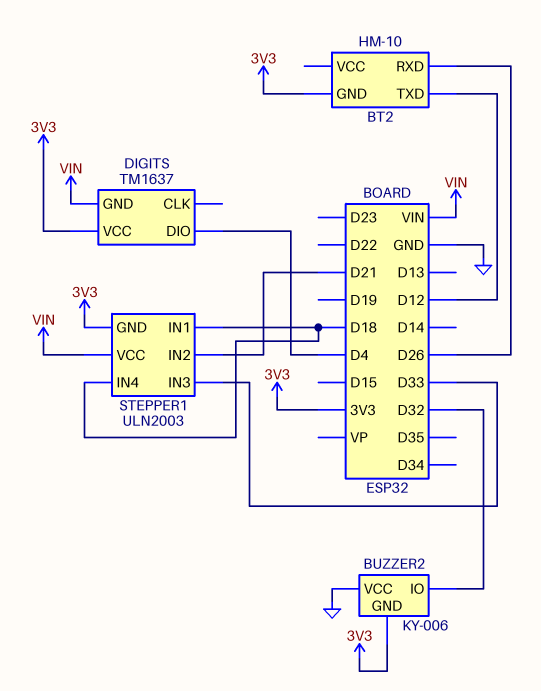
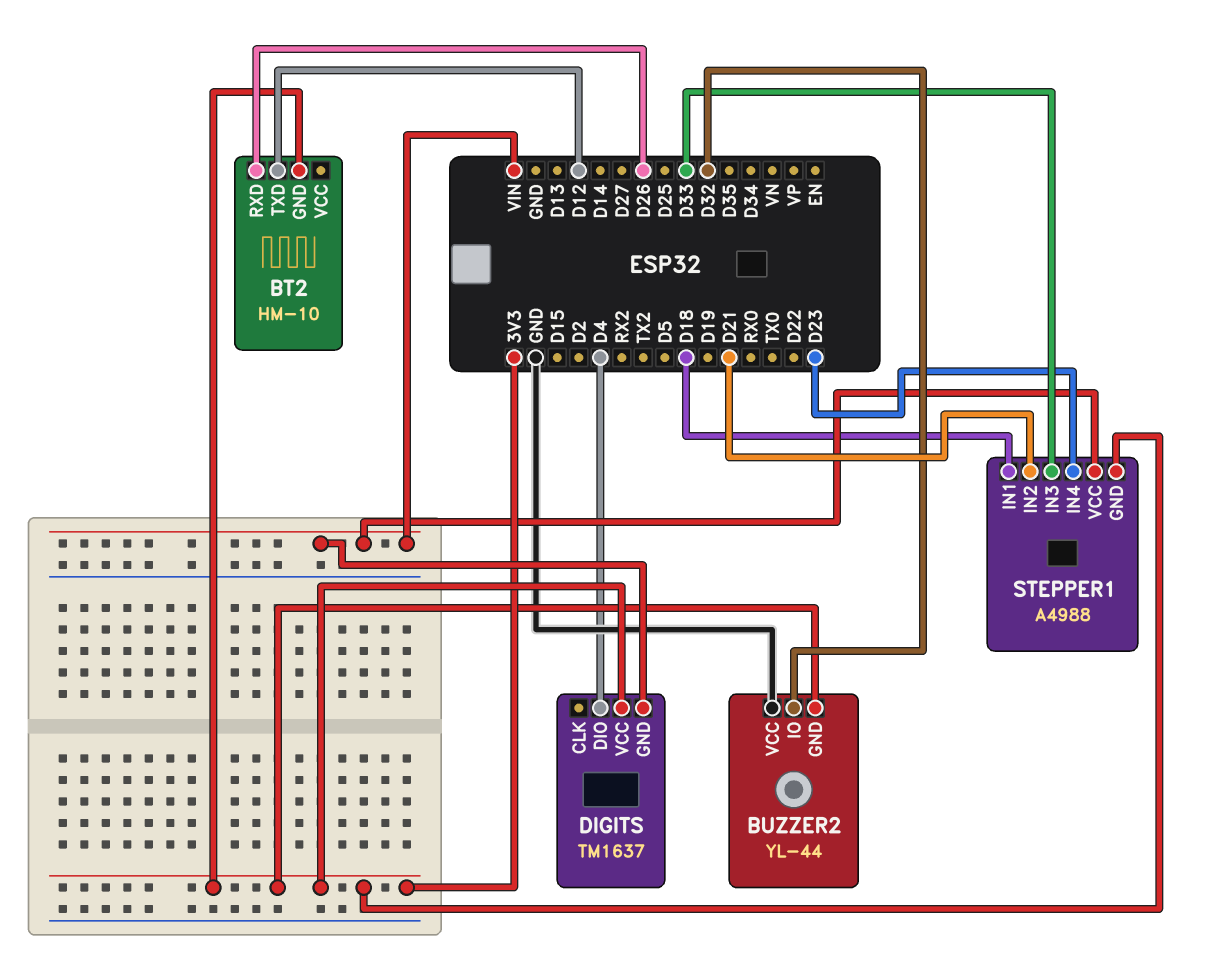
BUZZER2: KY-006 -> YL-44
STEPPER1: ULN2003 -> A4988
STEPPER1 pin IN4: D18 -> D23

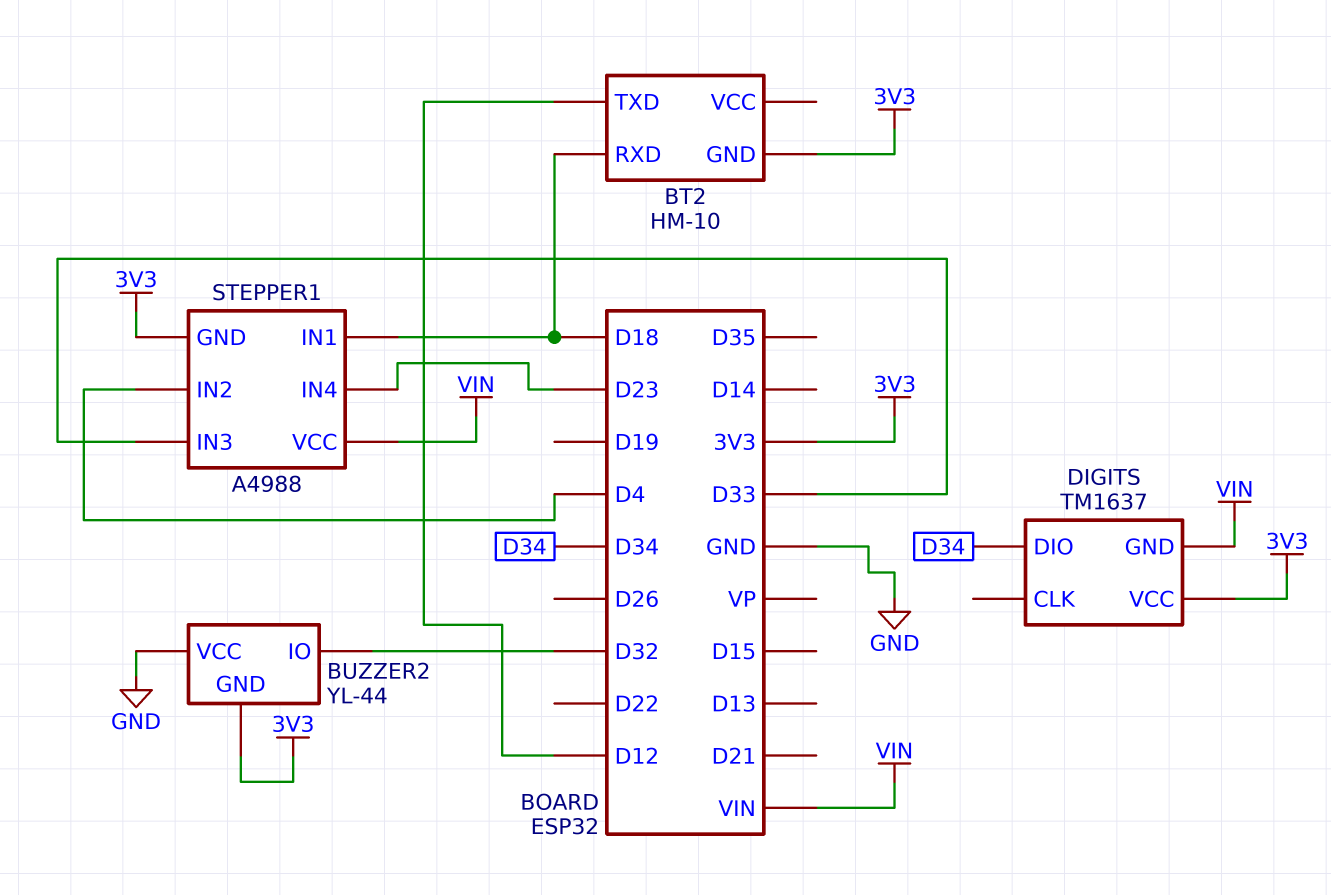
BT2 pin RXD: D26 -> D18
DIGITS pin DIO: D4 -> D34
STEPPER1 pin IN2: D21 -> D4

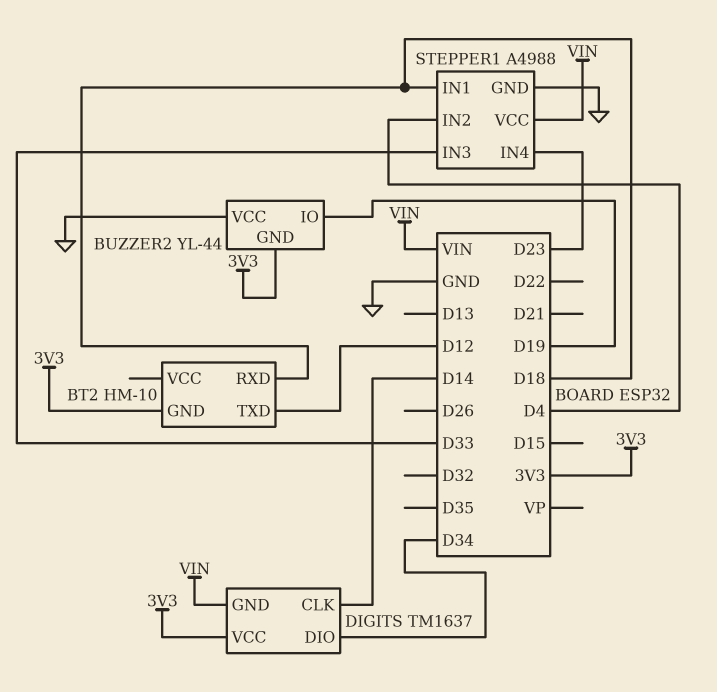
BUZZER2 pin IO: D32 -> D19
DIGITS pin CLK: none -> D14
STEPPER1 pin GND: 3V3 -> GND

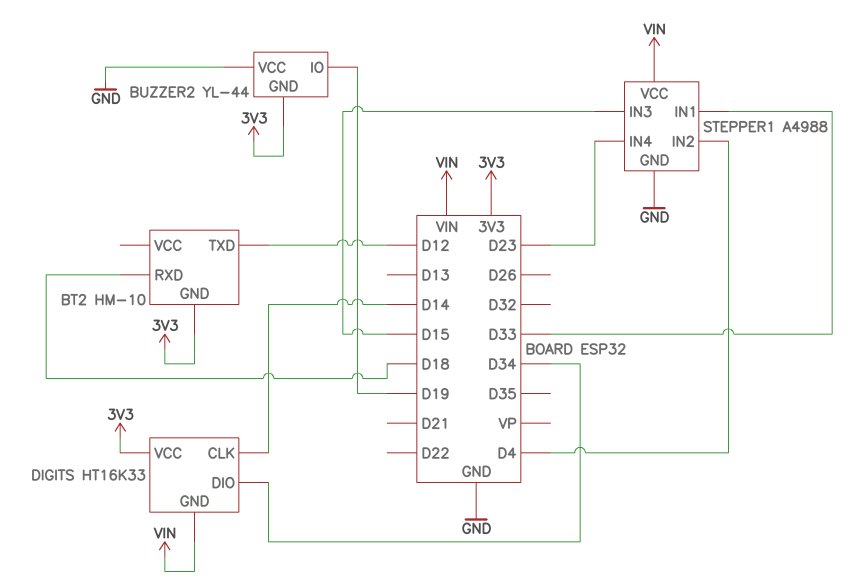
DIGITS: TM1637 -> HT16K33
STEPPER1 pin IN1: D18 -> D33
STEPPER1 pin IN3: D33 -> D15

